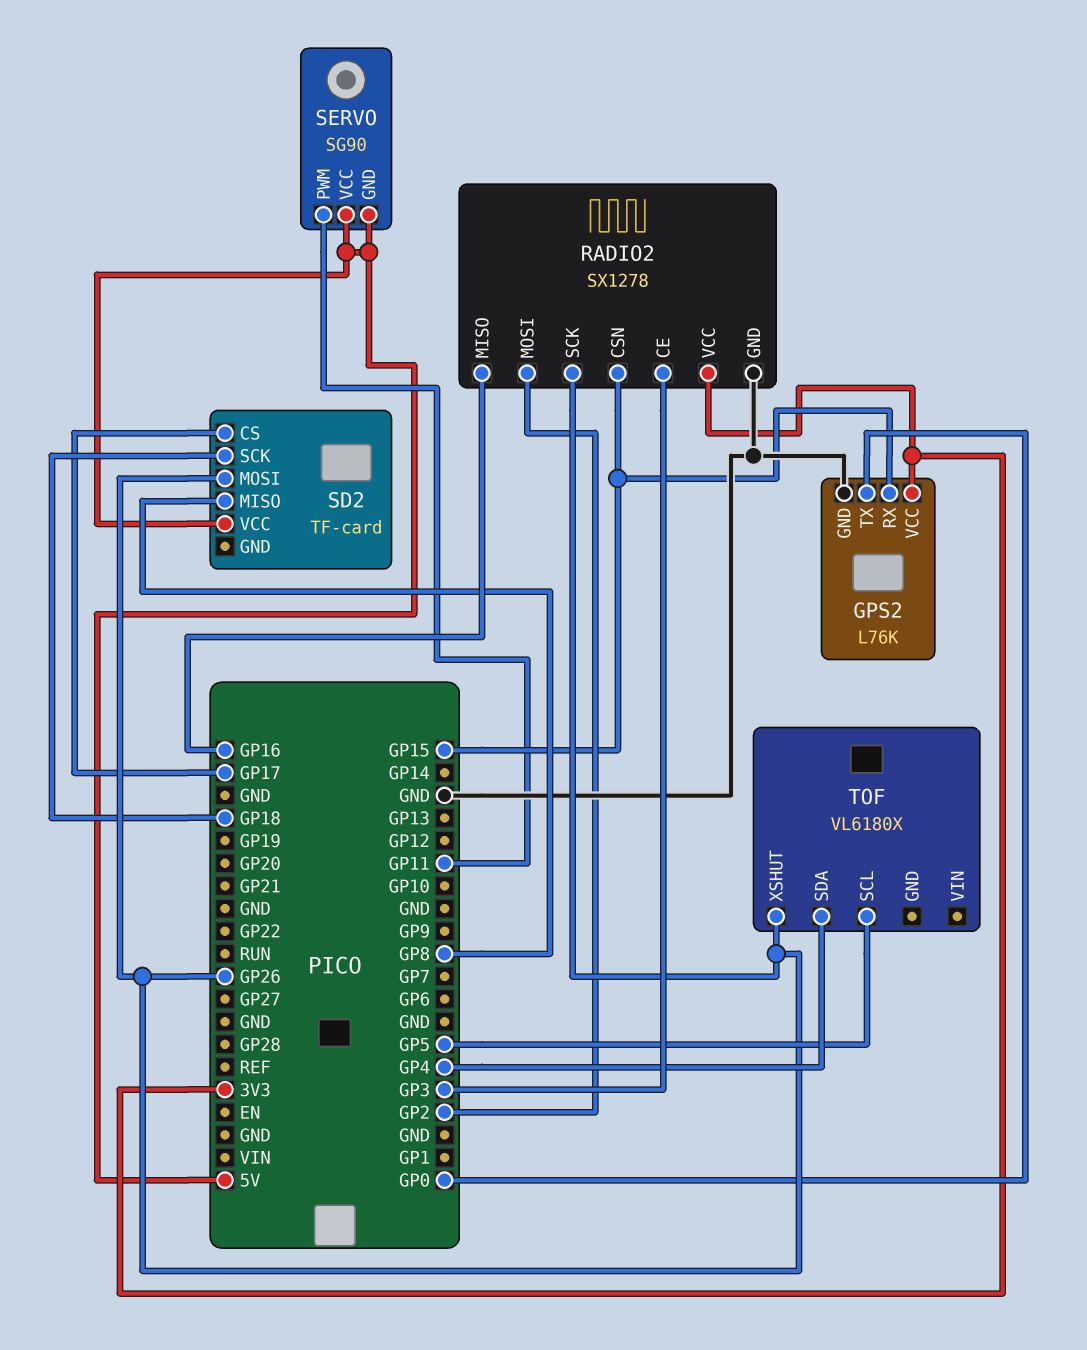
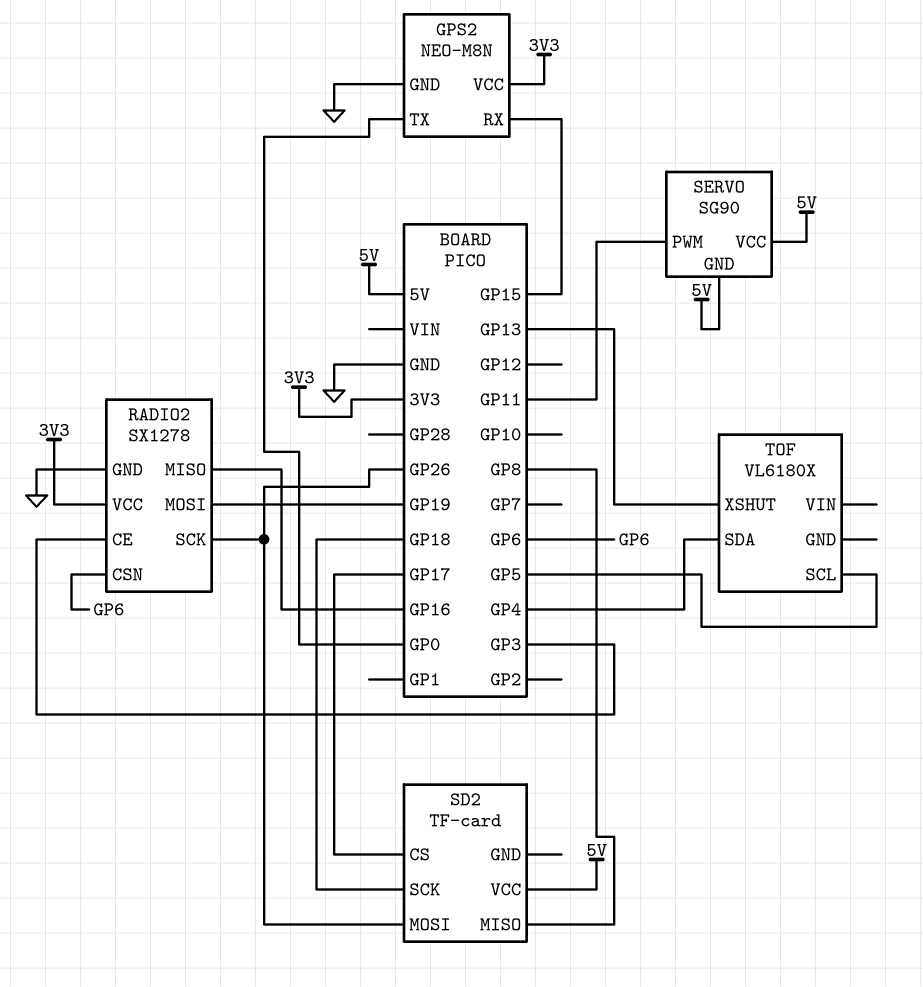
GPS2: L76K -> NEO-M8N
RADIO2 pin CSN: GP15 -> GP6
RADIO2 pin MOSI: GP2 -> GP19
TOF pin XSHUT: GP26 -> GP13

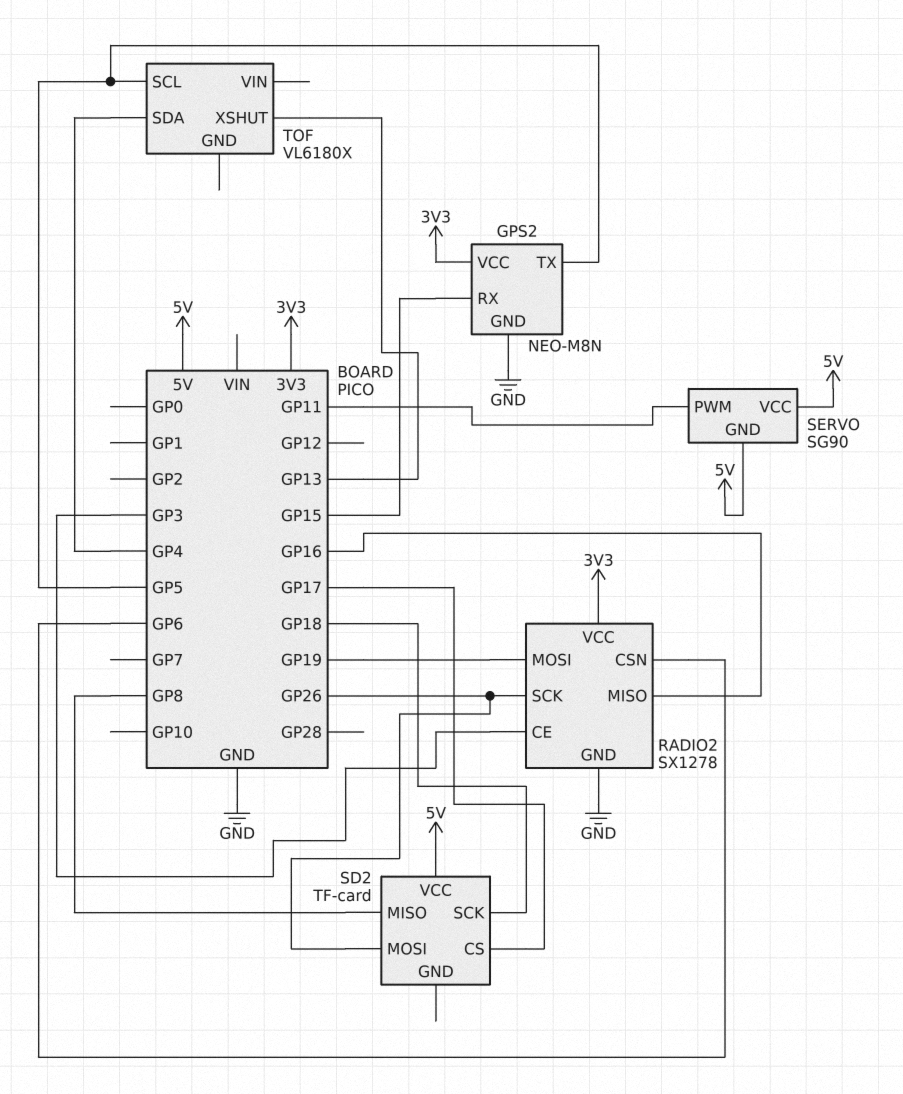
GPS2 pin TX: GP0 -> GP5

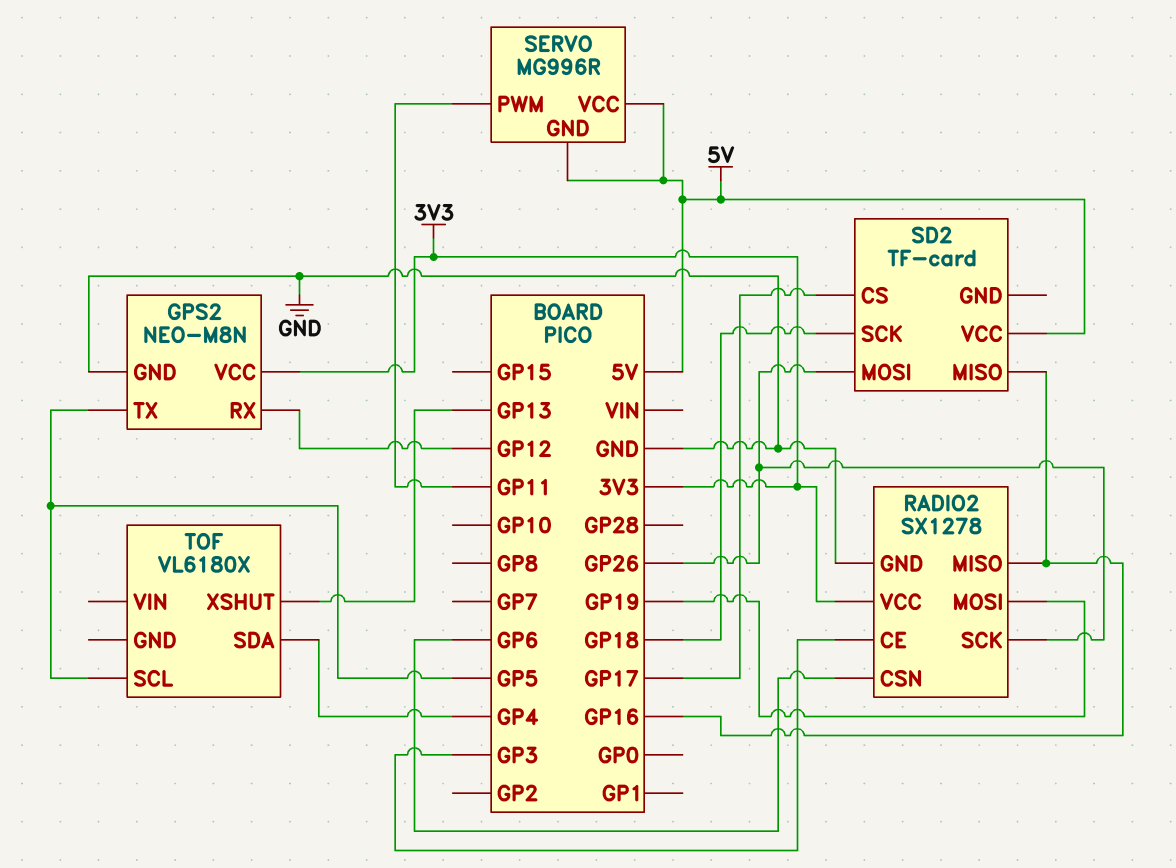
GPS2 pin RX: GP15 -> GP12
SD2 pin MISO: GP8 -> GP16
SERVO: SG90 -> MG996R

